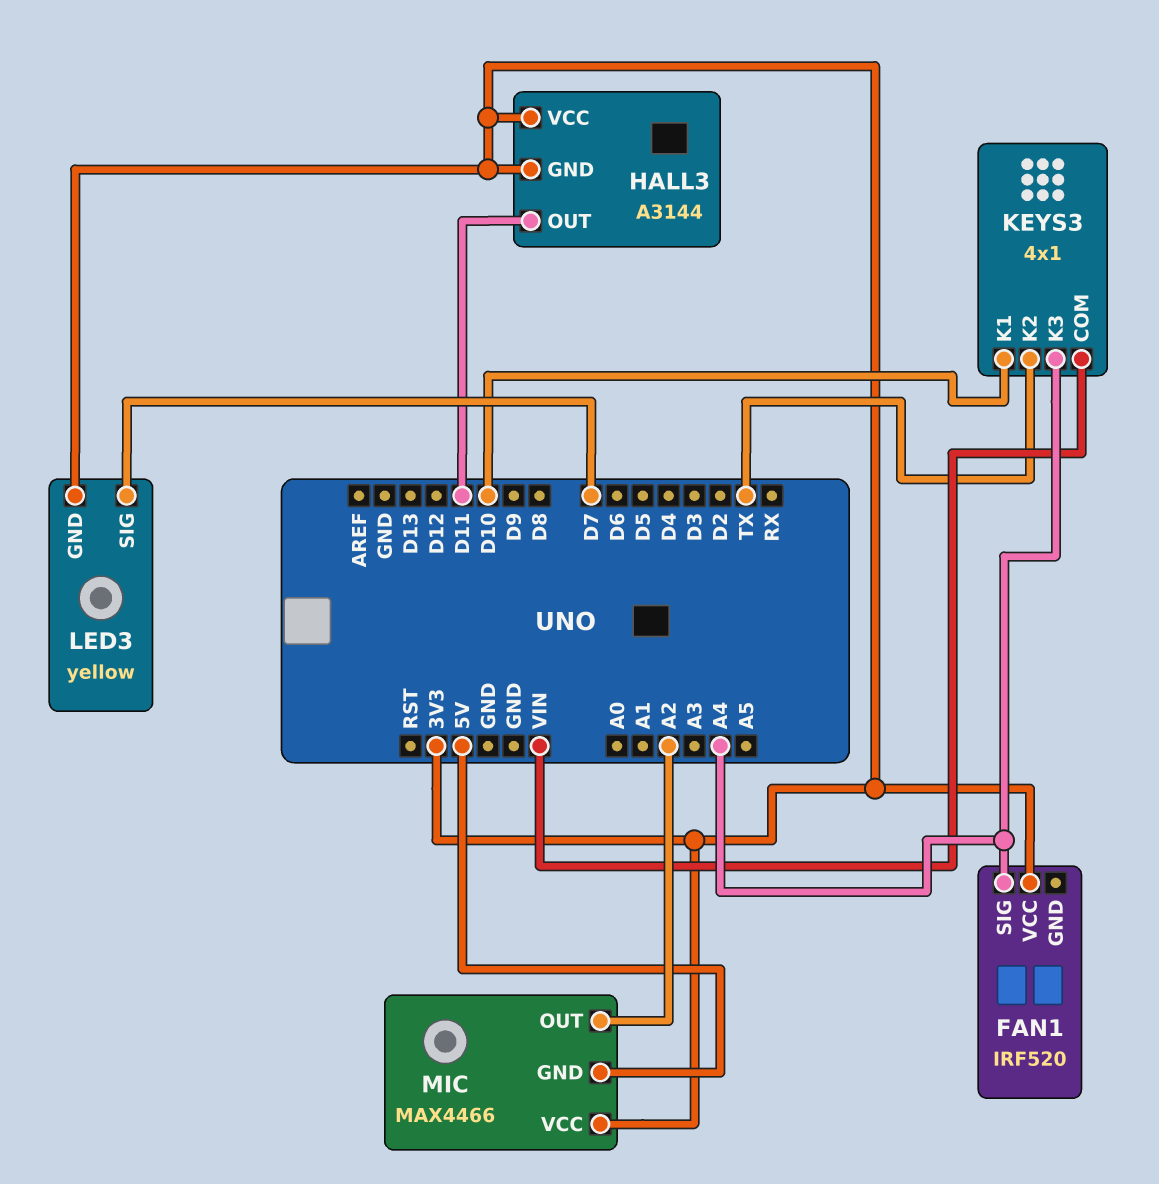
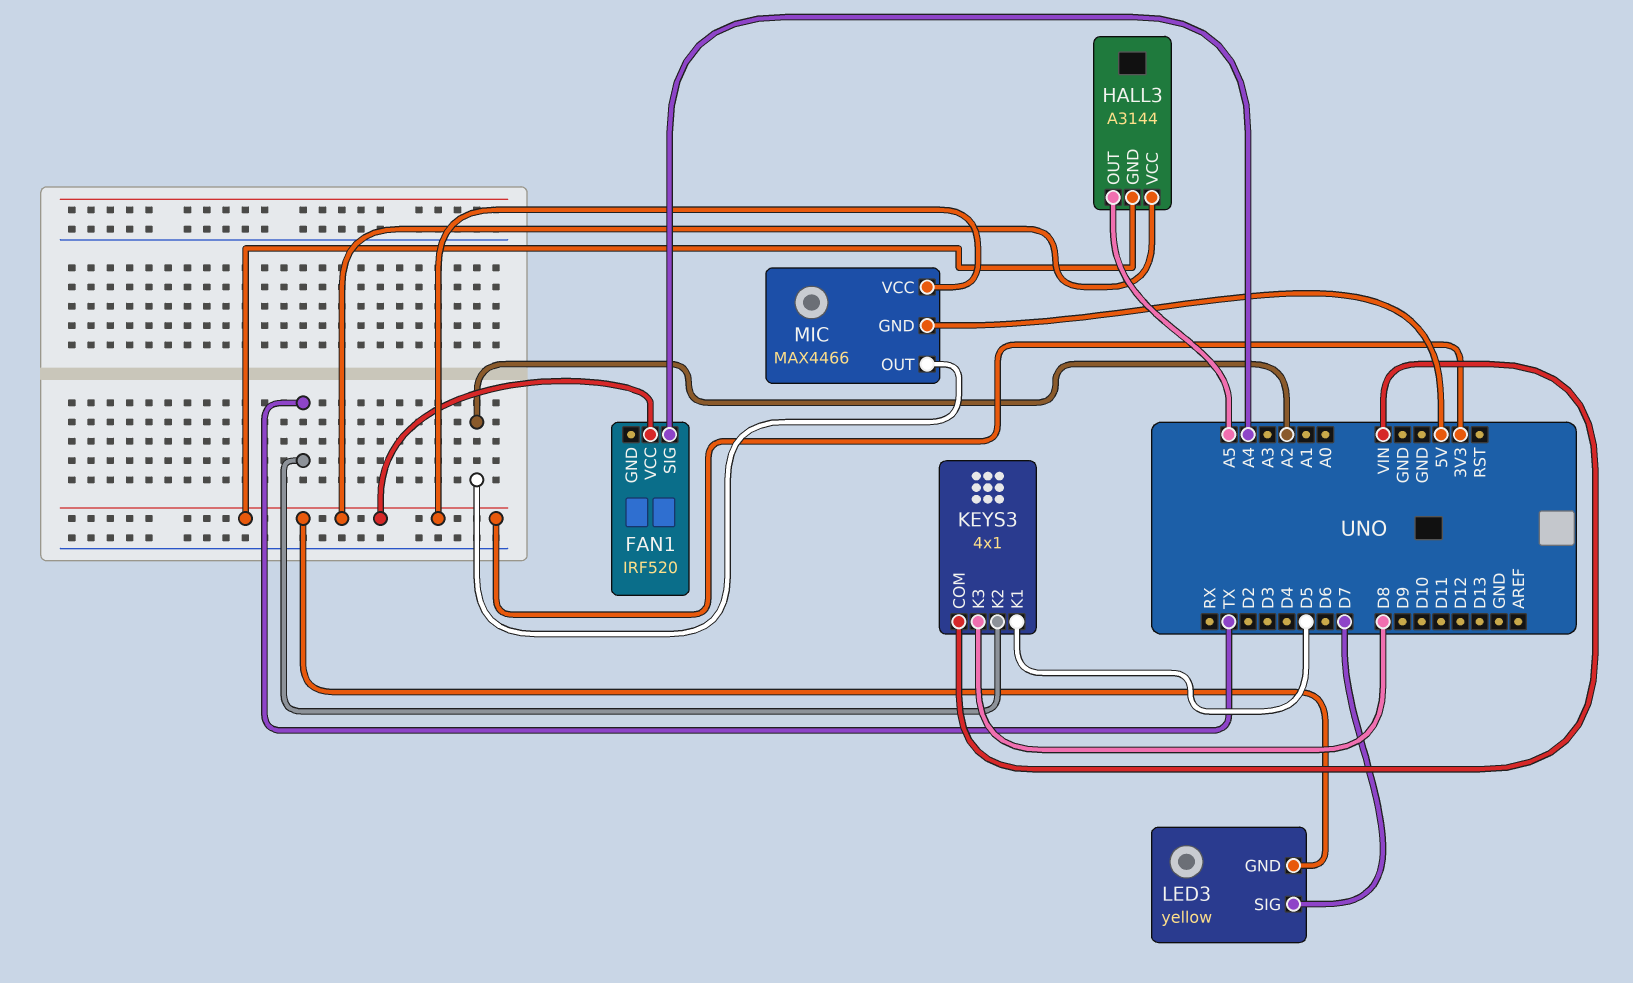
HALL3 pin OUT: D11 -> A5
KEYS3 pin K1: D10 -> D5
KEYS3 pin K3: A4 -> D8

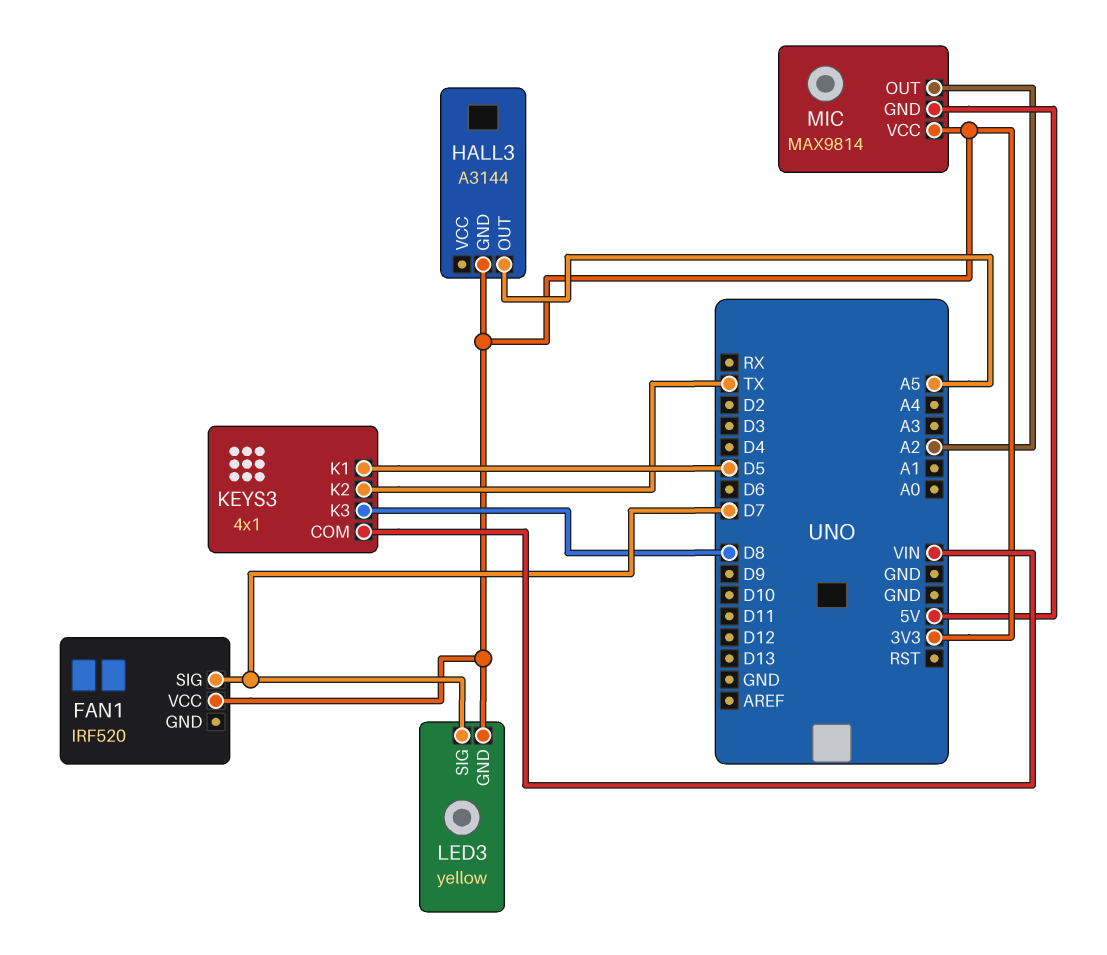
FAN1 pin SIG: A4 -> D7
HALL3 pin VCC: 3V3 -> none
MIC: MAX4466 -> MAX9814

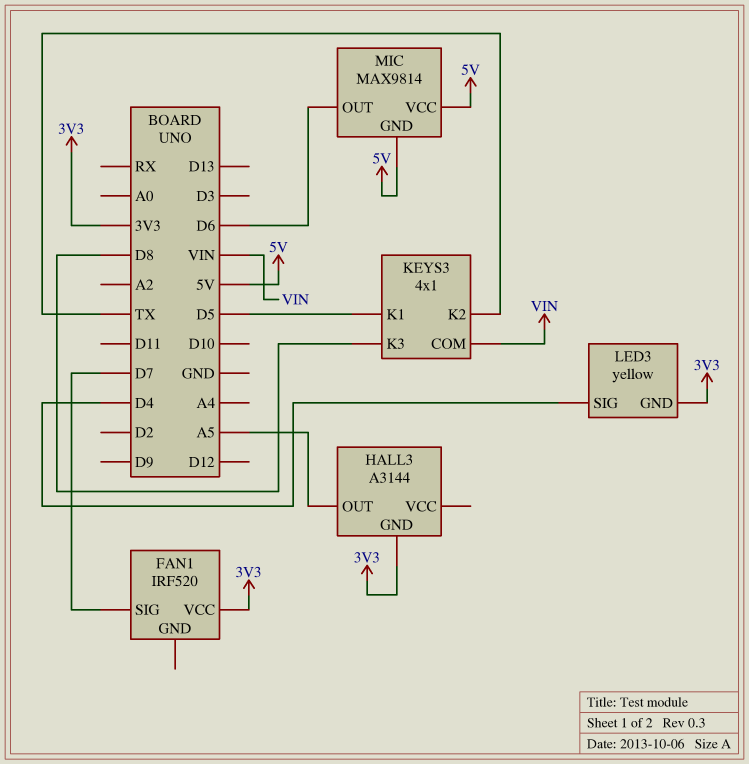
LED3 pin SIG: D7 -> D4
MIC pin OUT: A2 -> D6
MIC pin VCC: 3V3 -> 5V

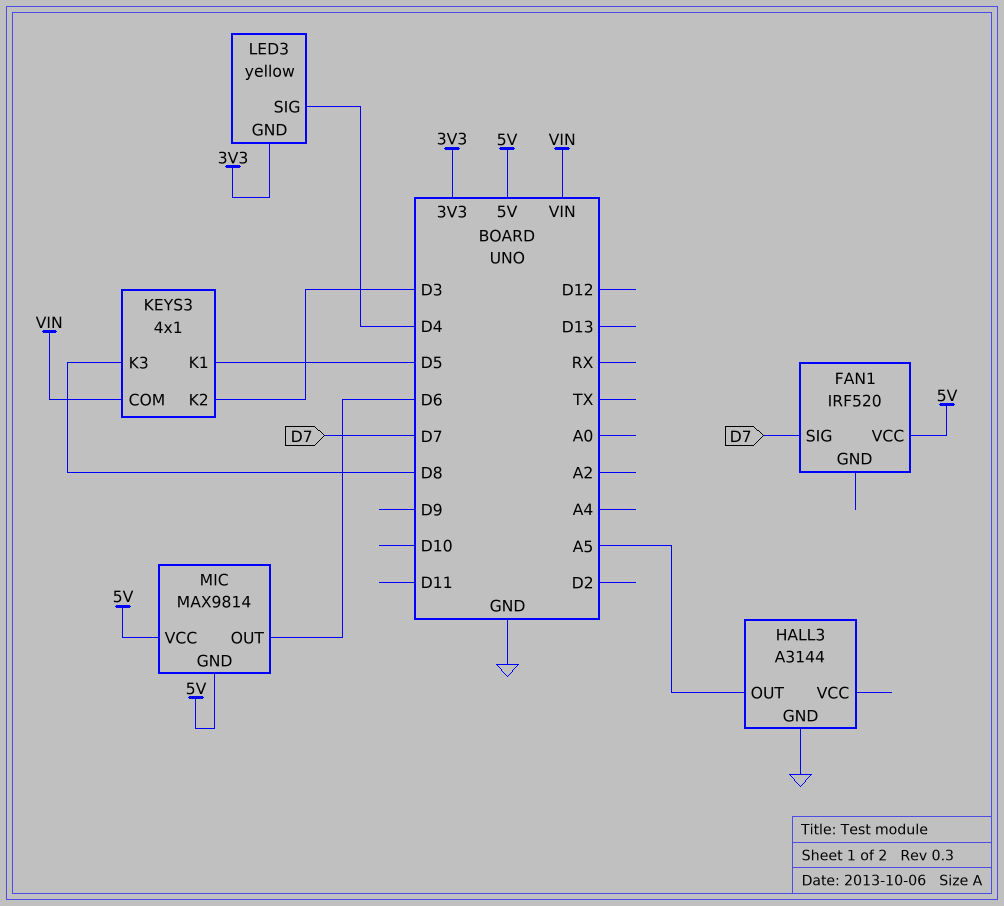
FAN1 pin VCC: 3V3 -> 5V
HALL3 pin GND: 3V3 -> GND
KEYS3 pin K2: TX -> D3

